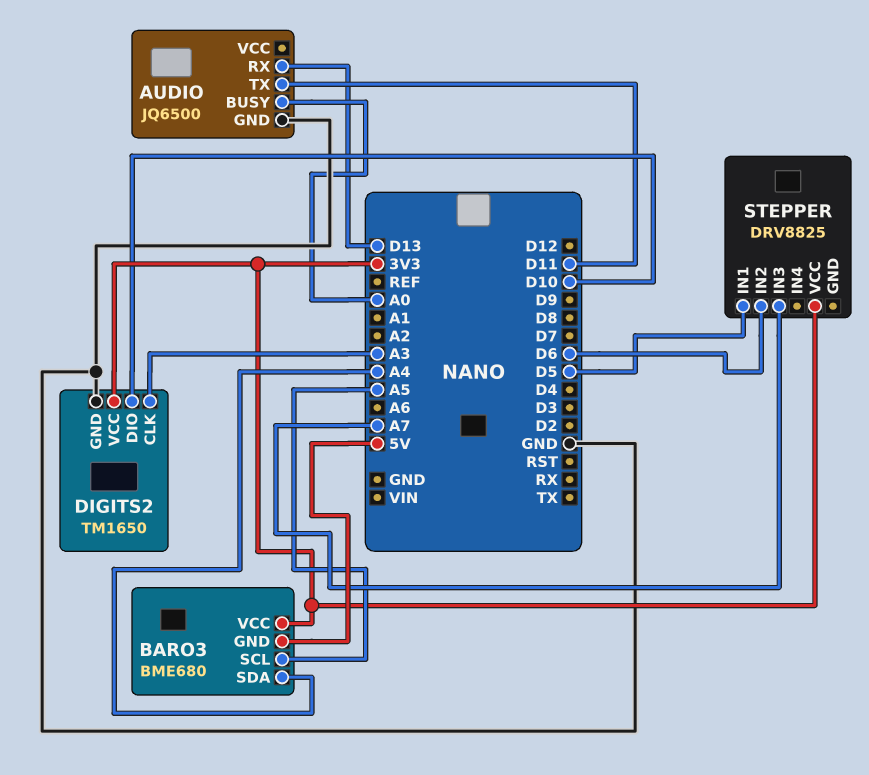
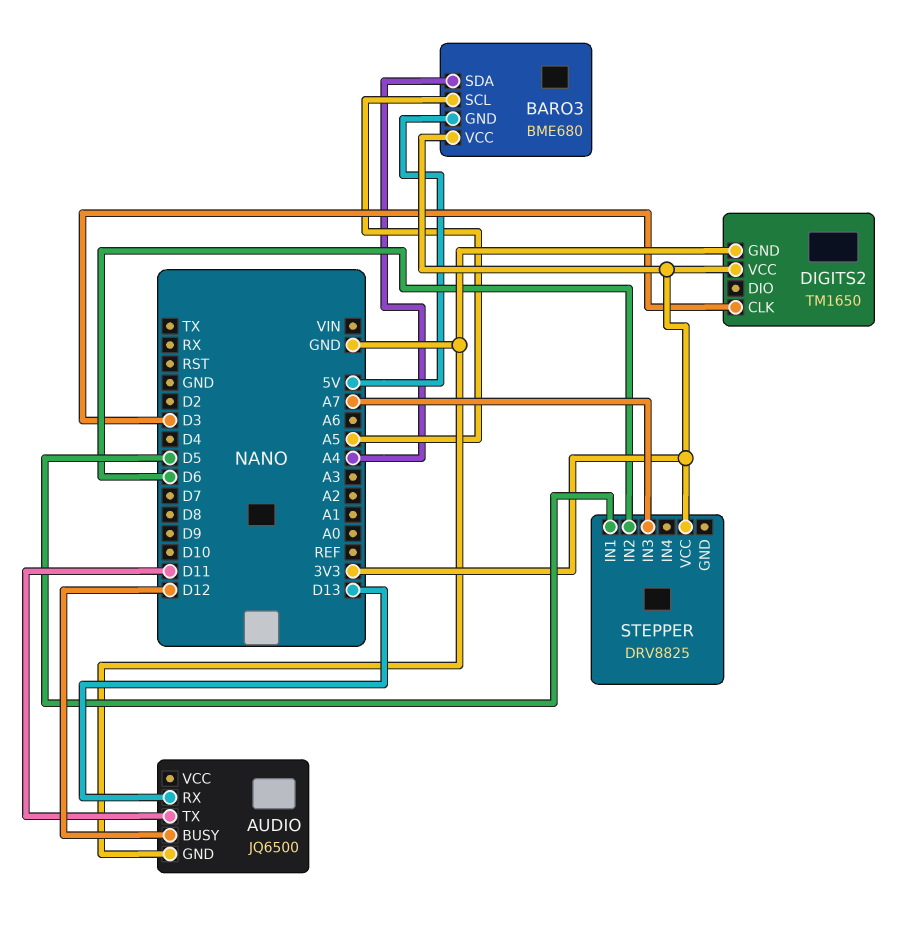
AUDIO pin BUSY: A0 -> D12
DIGITS2 pin CLK: A3 -> D3
DIGITS2 pin DIO: D10 -> none

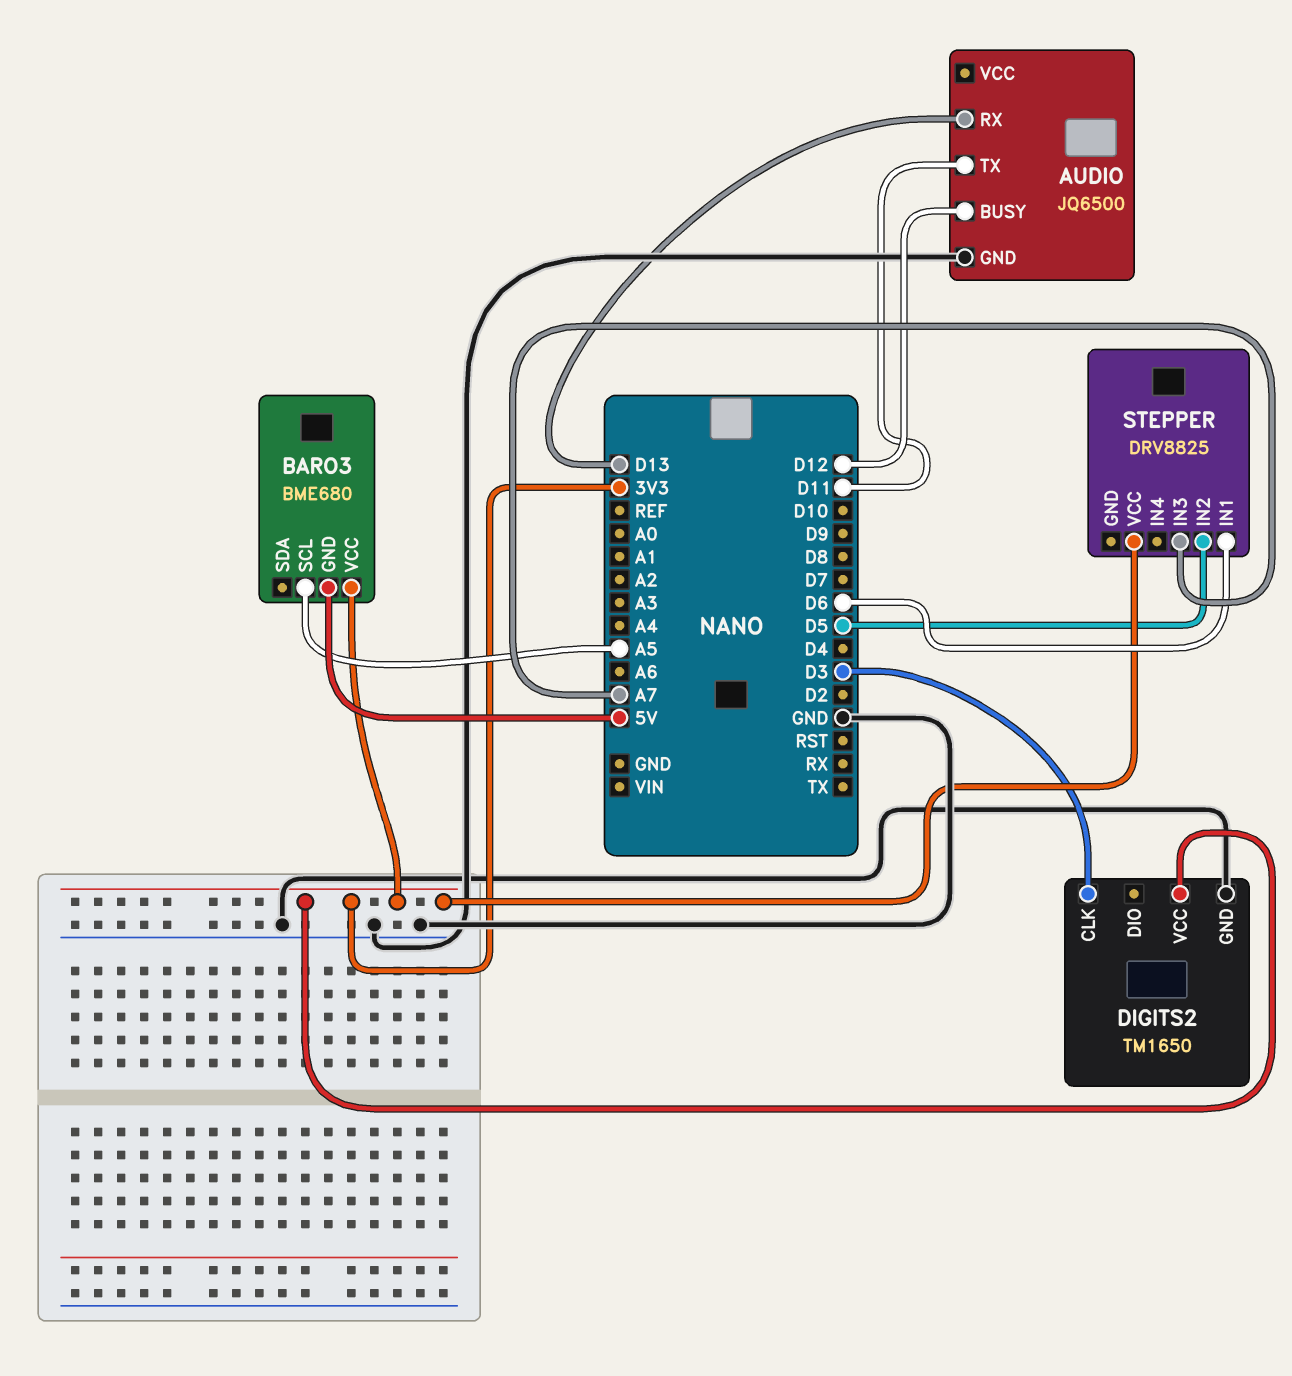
BARO3 pin SDA: A4 -> none
STEPPER pin IN1: D5 -> D6
STEPPER pin IN2: D6 -> D5

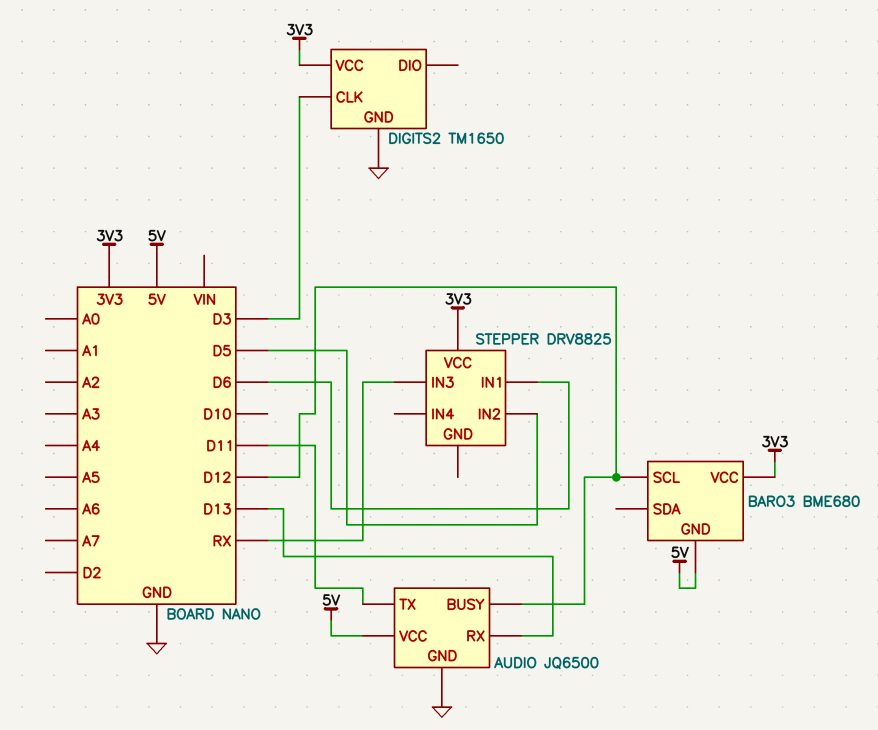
AUDIO pin VCC: none -> 5V
BARO3 pin SCL: A5 -> D12
STEPPER pin IN3: A7 -> RX

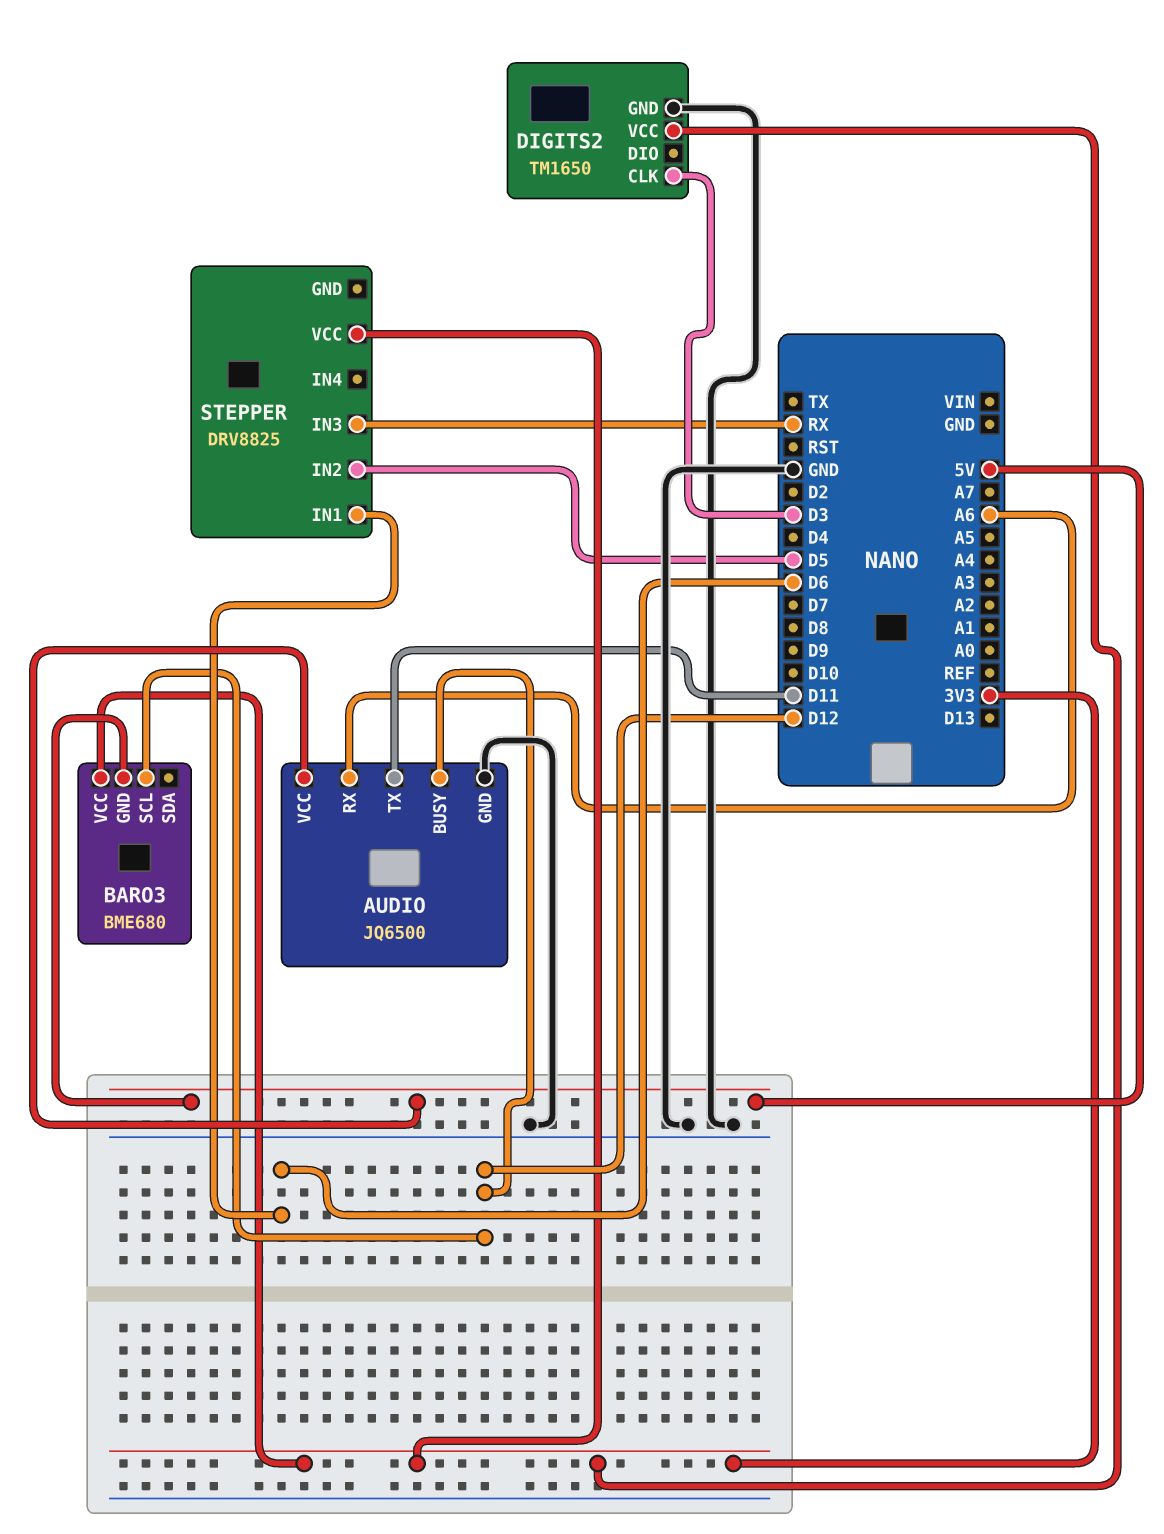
AUDIO pin RX: D13 -> A6

